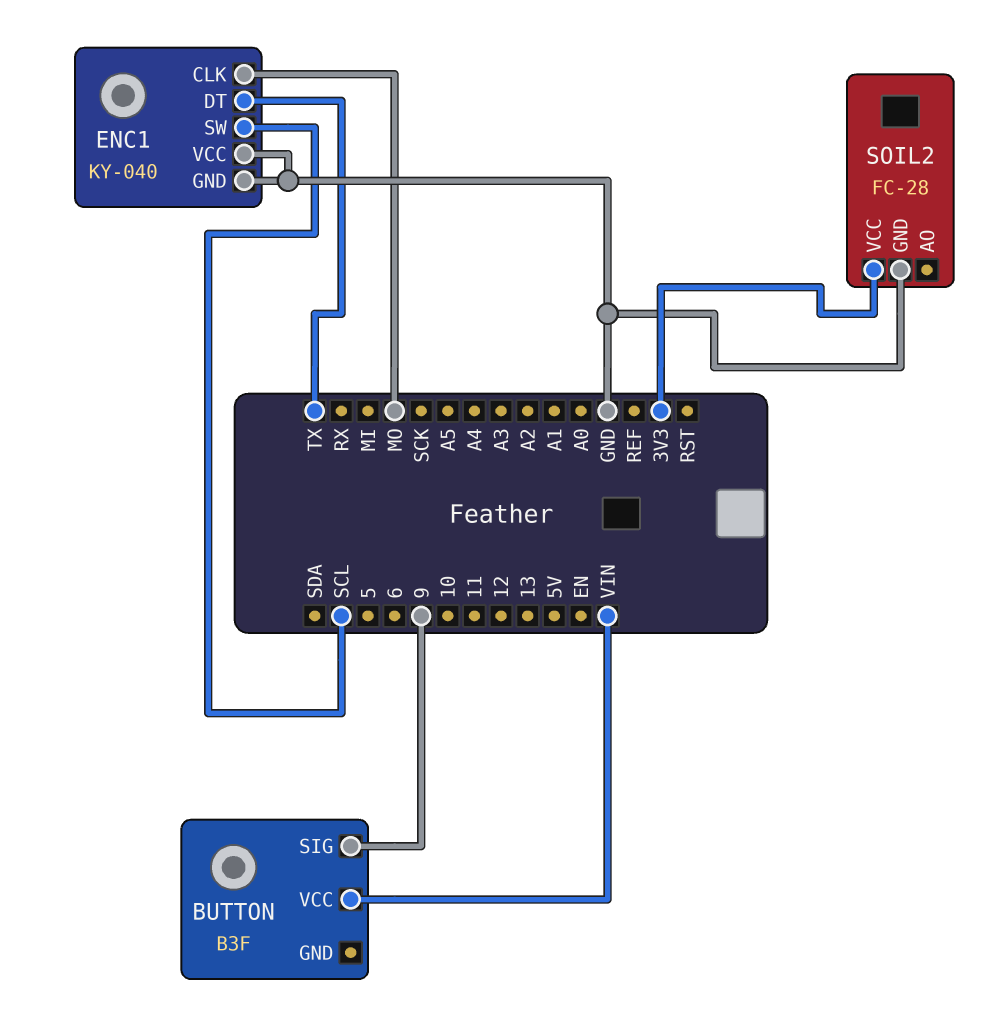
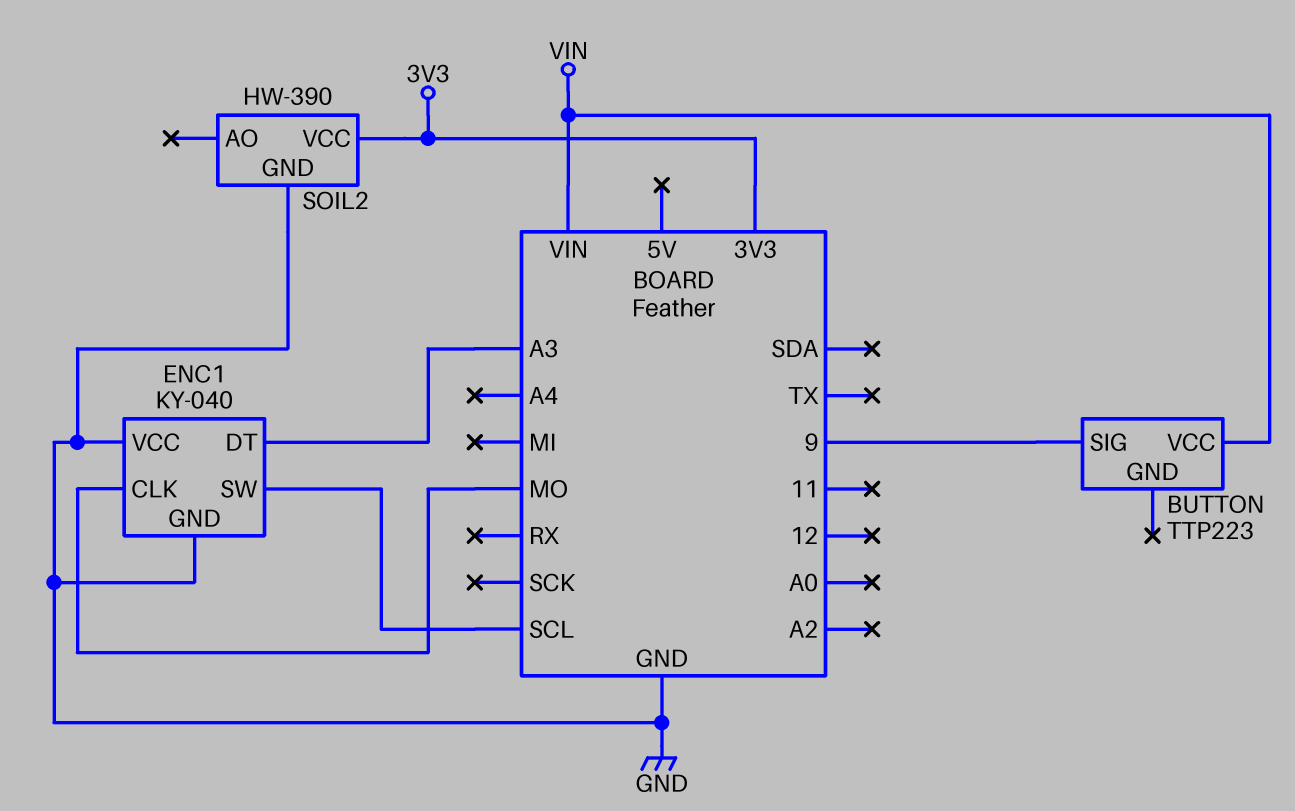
BUTTON: B3F -> TTP223
ENC1 pin DT: TX -> A3
SOIL2: FC-28 -> HW-390

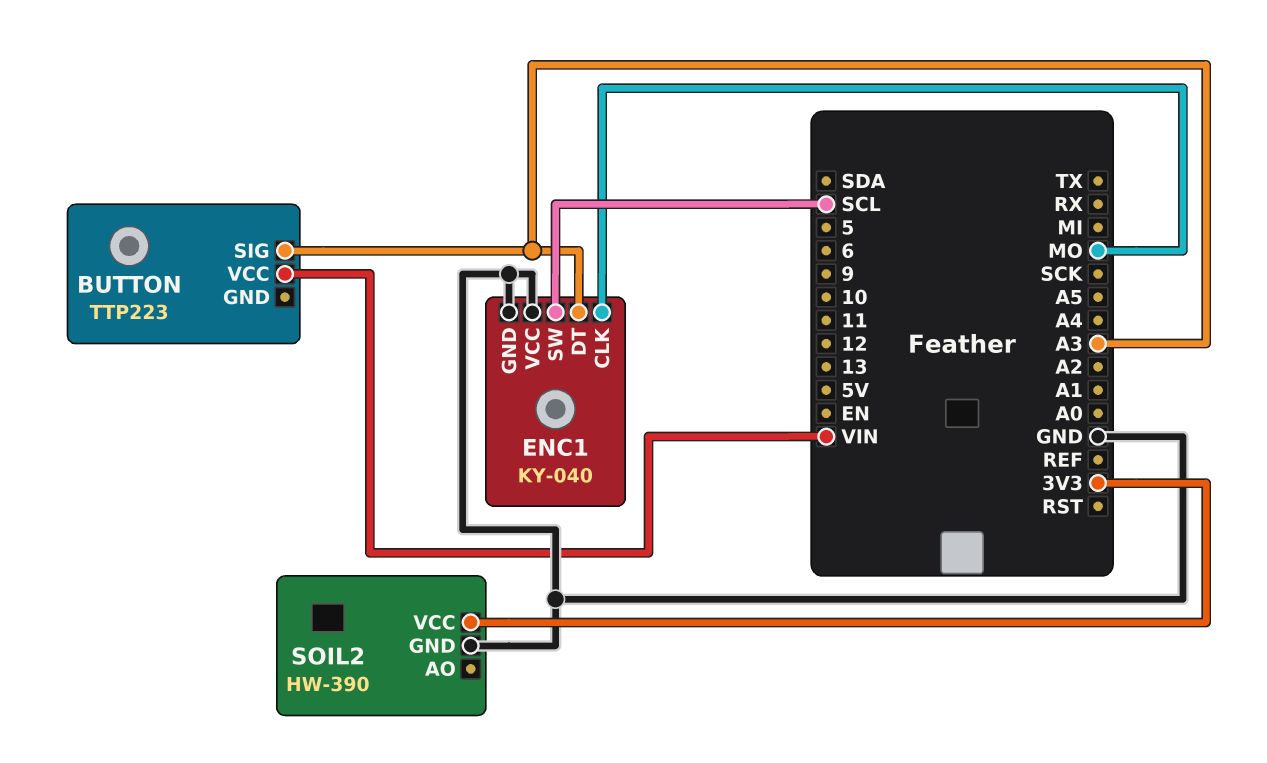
BUTTON pin SIG: 9 -> A3

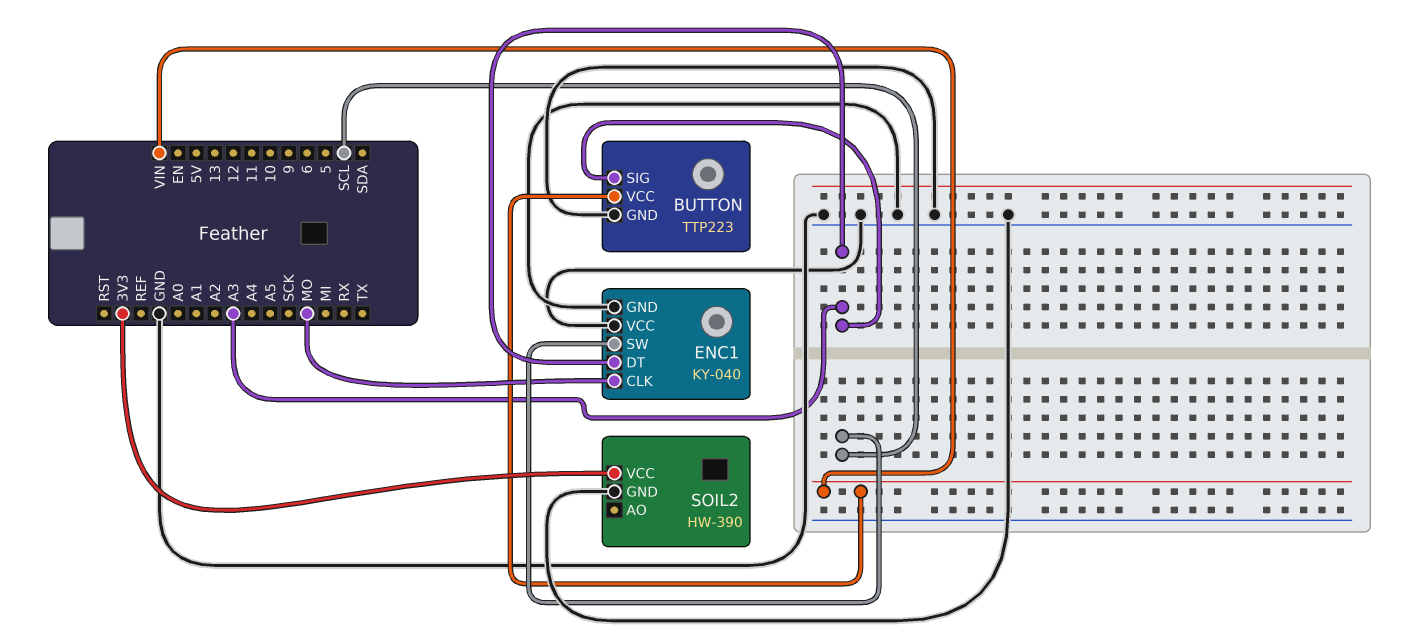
BUTTON pin GND: none -> GND

